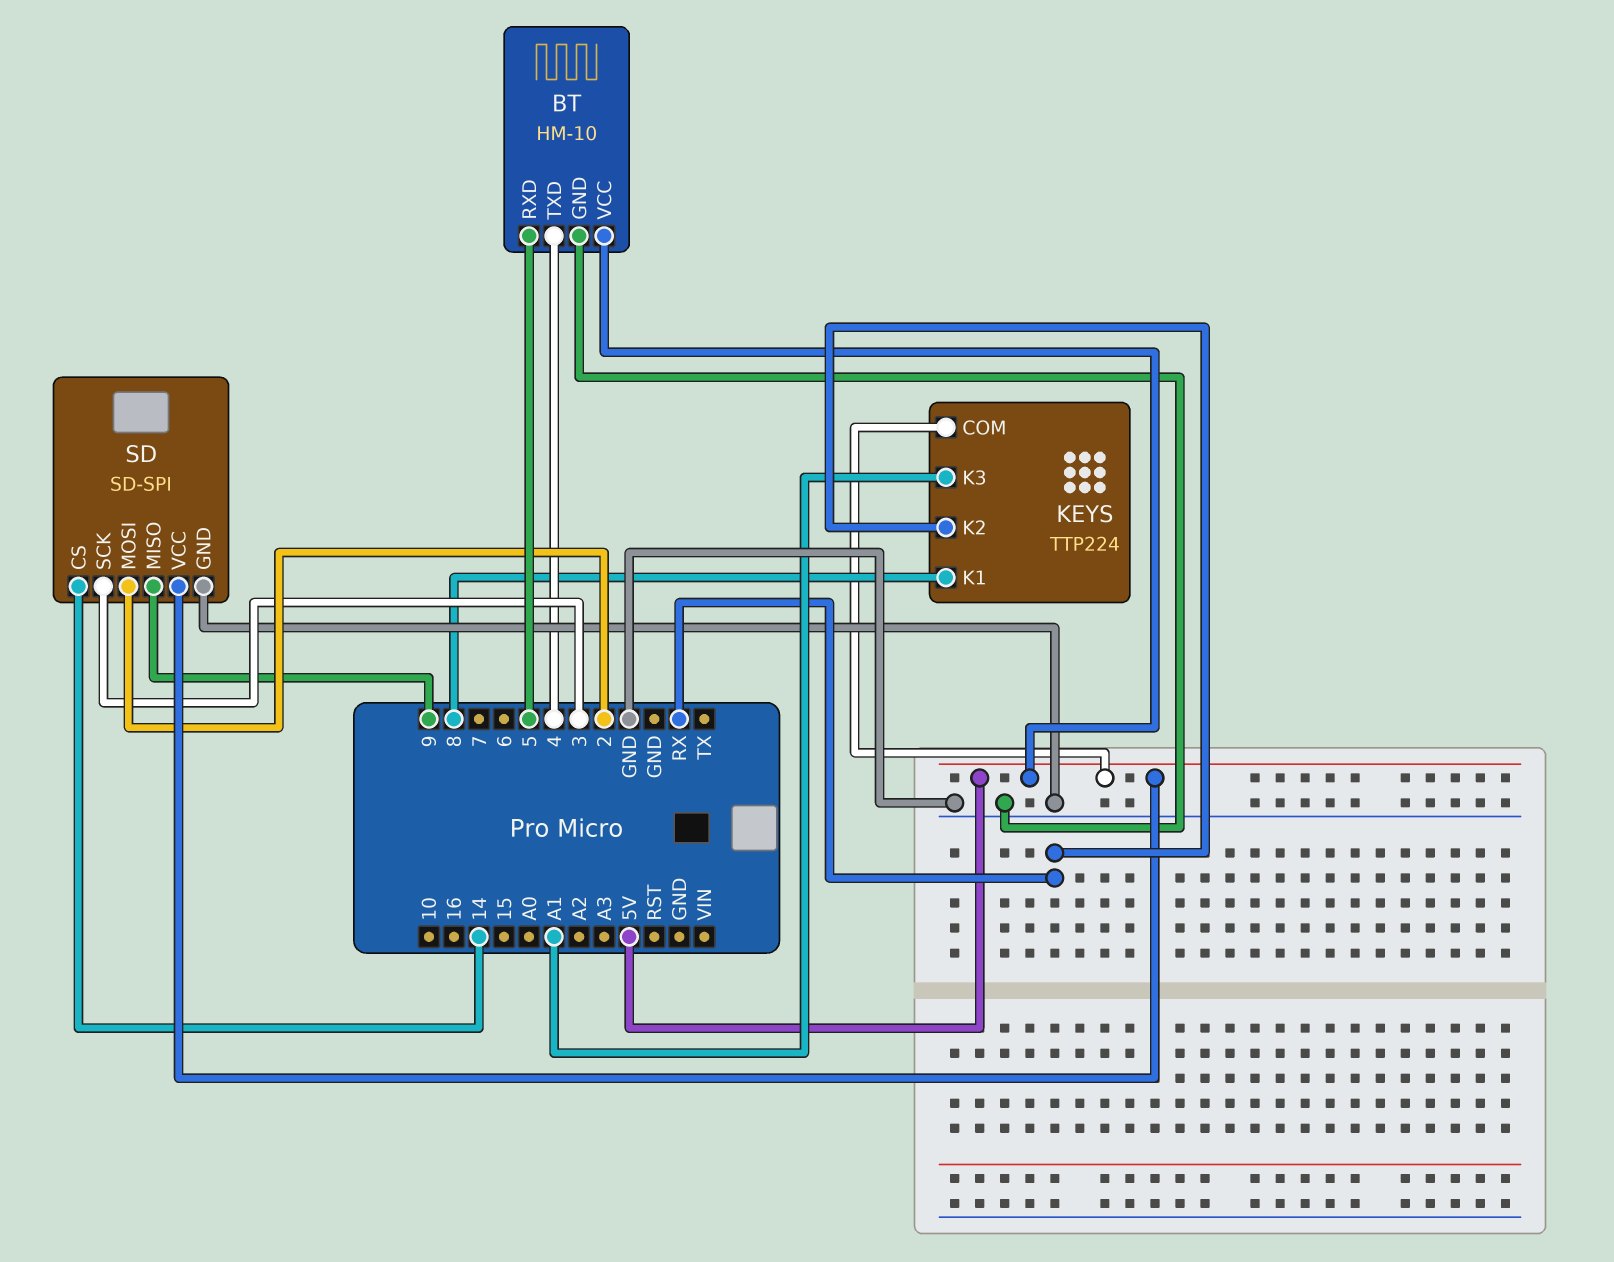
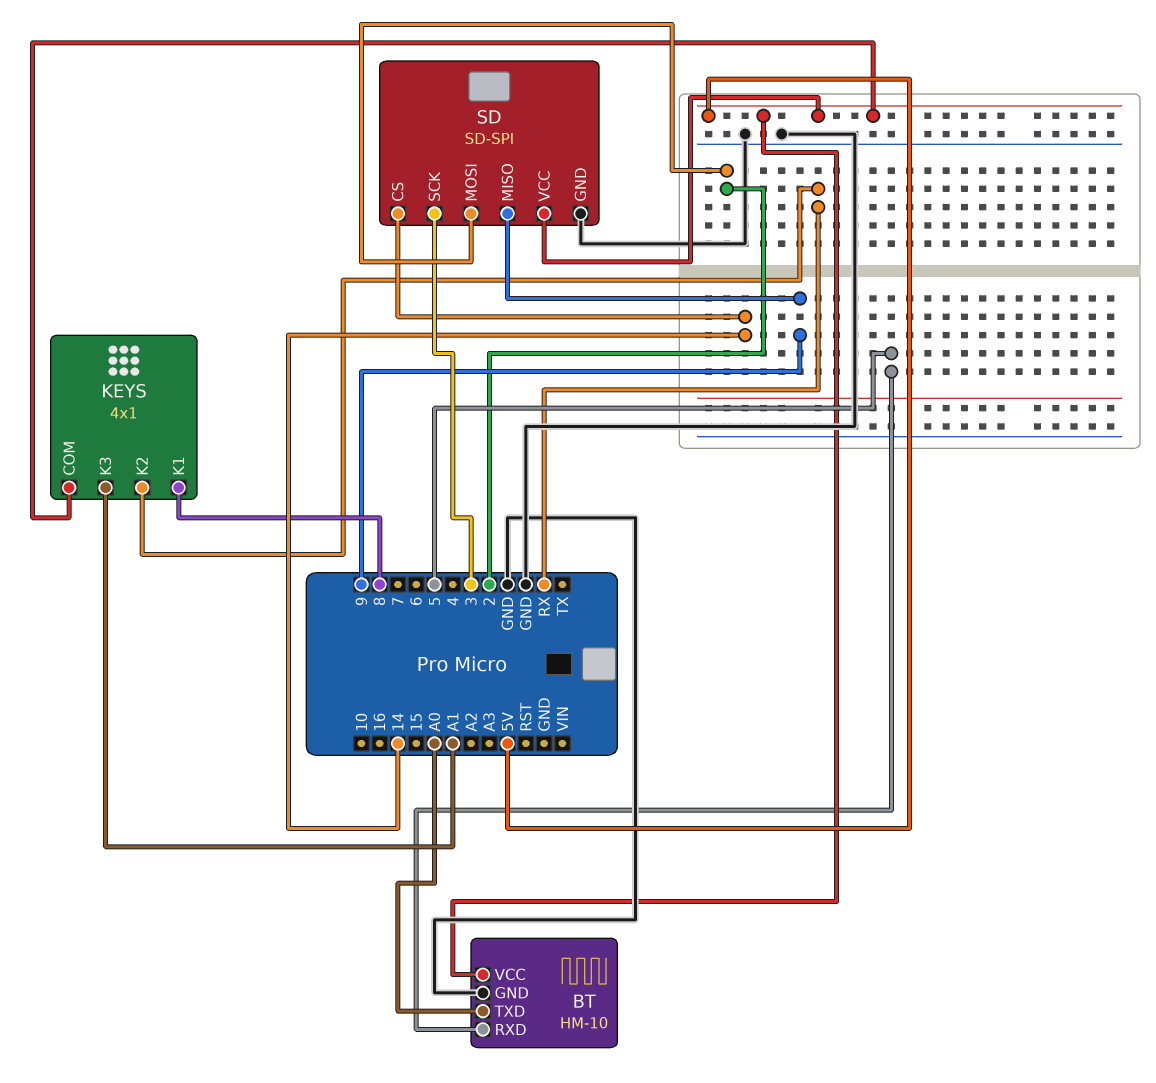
BT pin TXD: 4 -> A0
KEYS: TTP224 -> 4x1

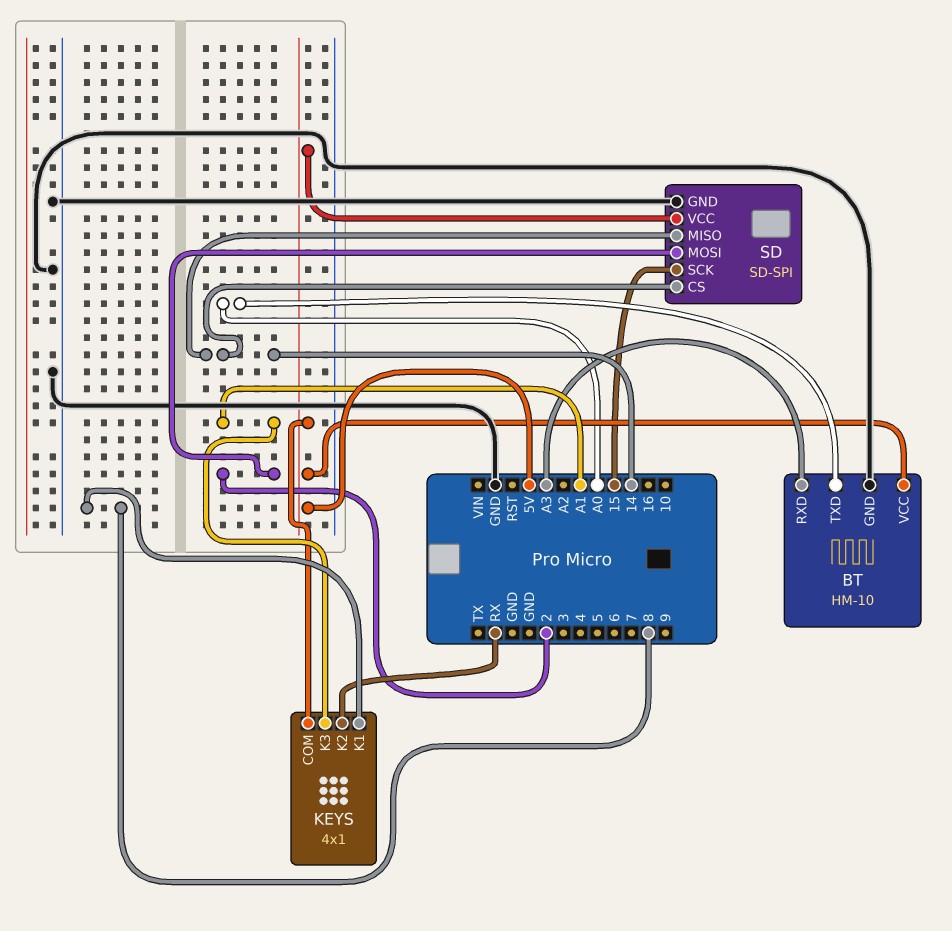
BT pin RXD: 5 -> A3
SD pin MISO: 9 -> 14
SD pin SCK: 3 -> 15

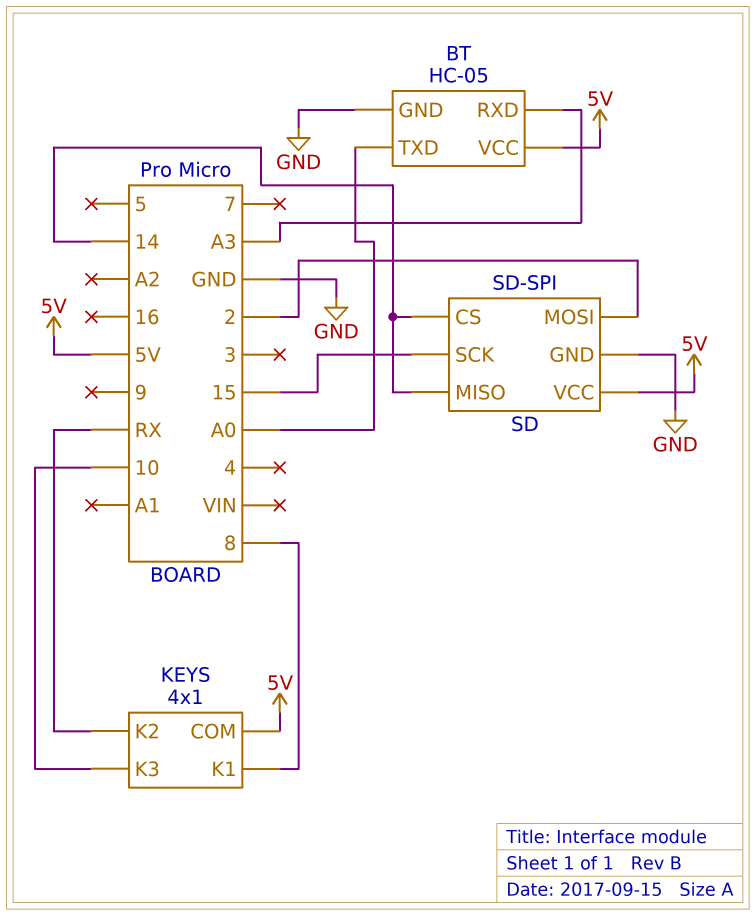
BT: HM-10 -> HC-05
KEYS pin K3: A1 -> 10

